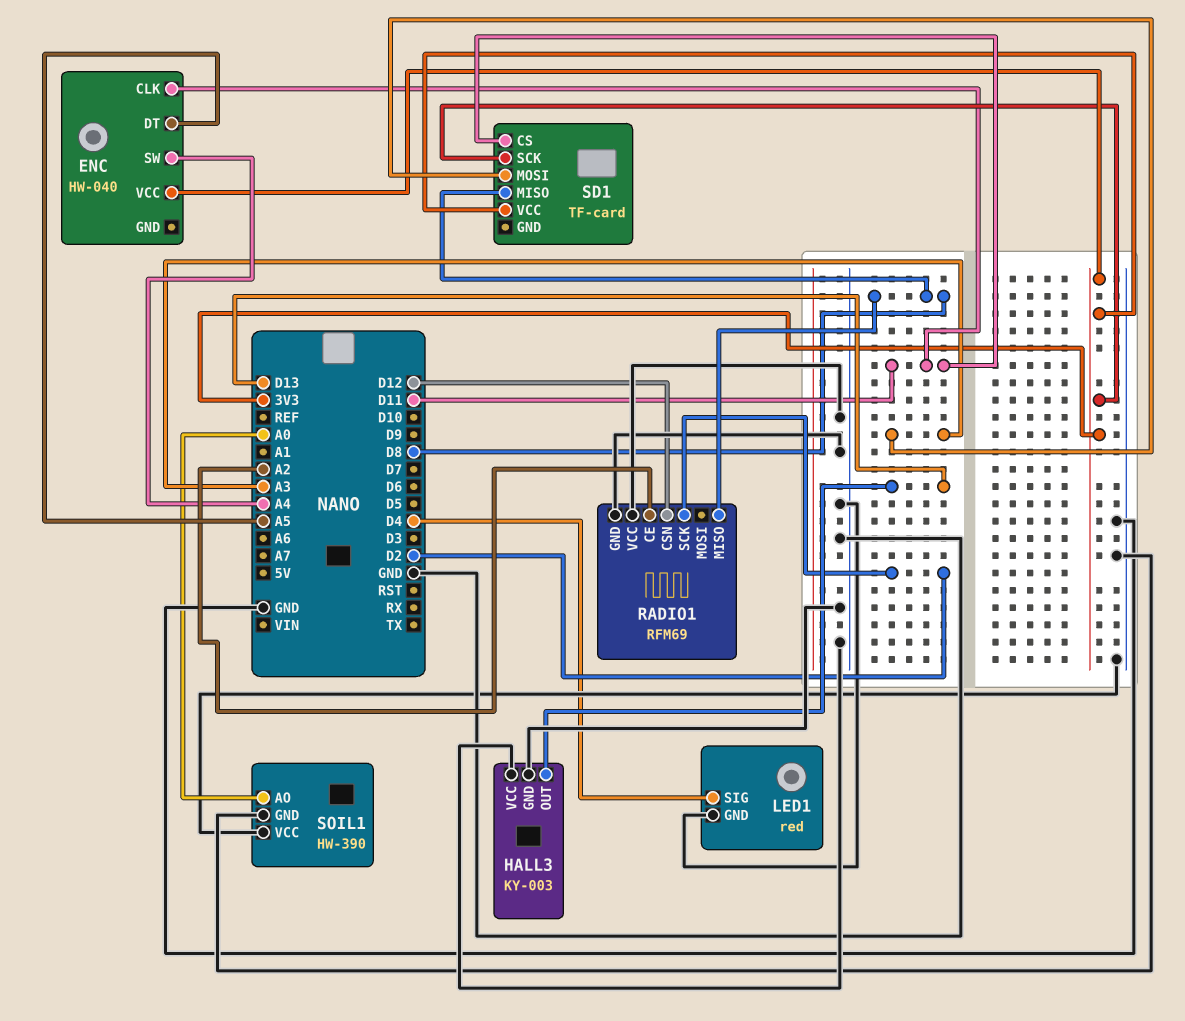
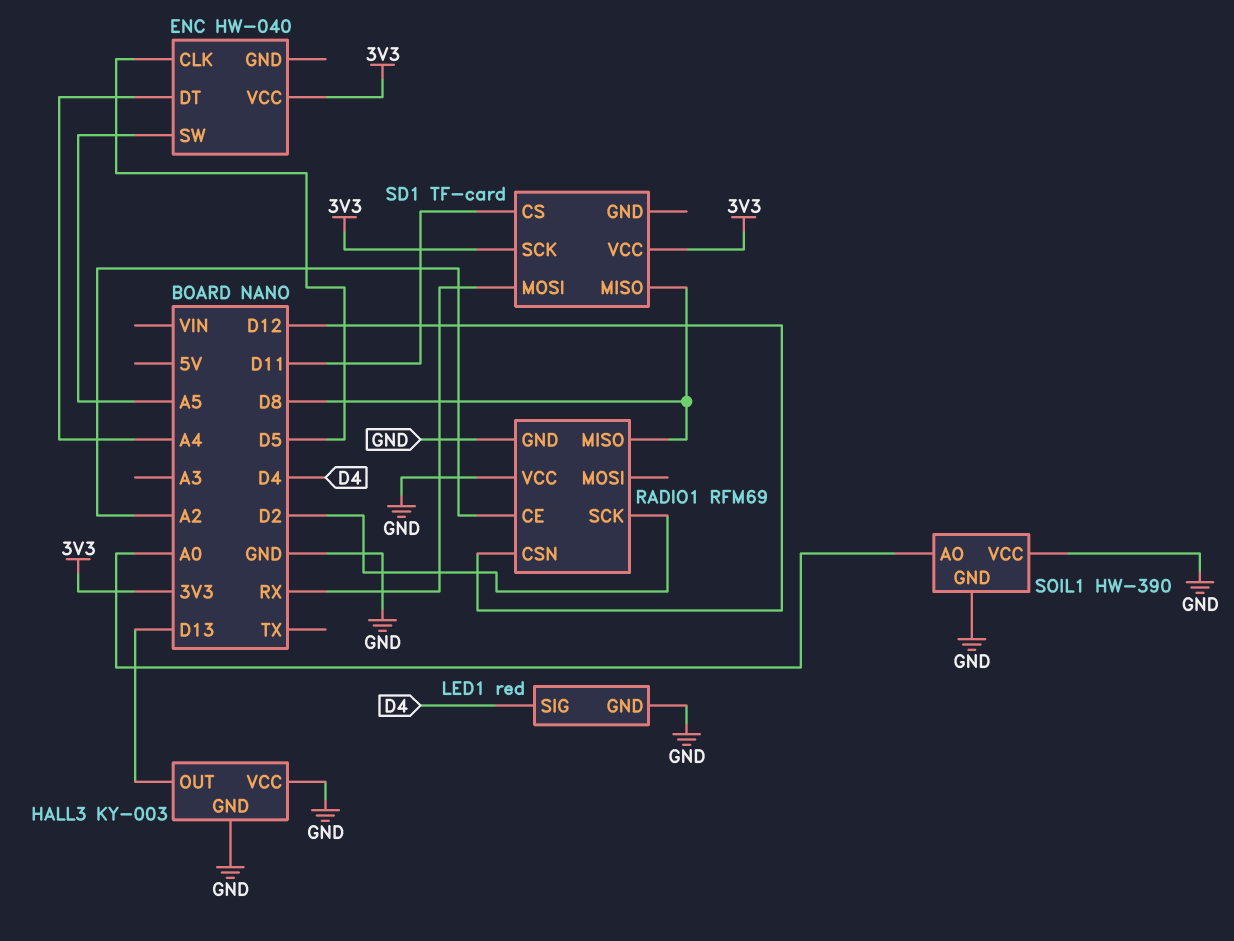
ENC pin CLK: D11 -> D5
ENC pin DT: A5 -> A4
ENC pin SW: A4 -> A5
SD1 pin MOSI: A3 -> RX

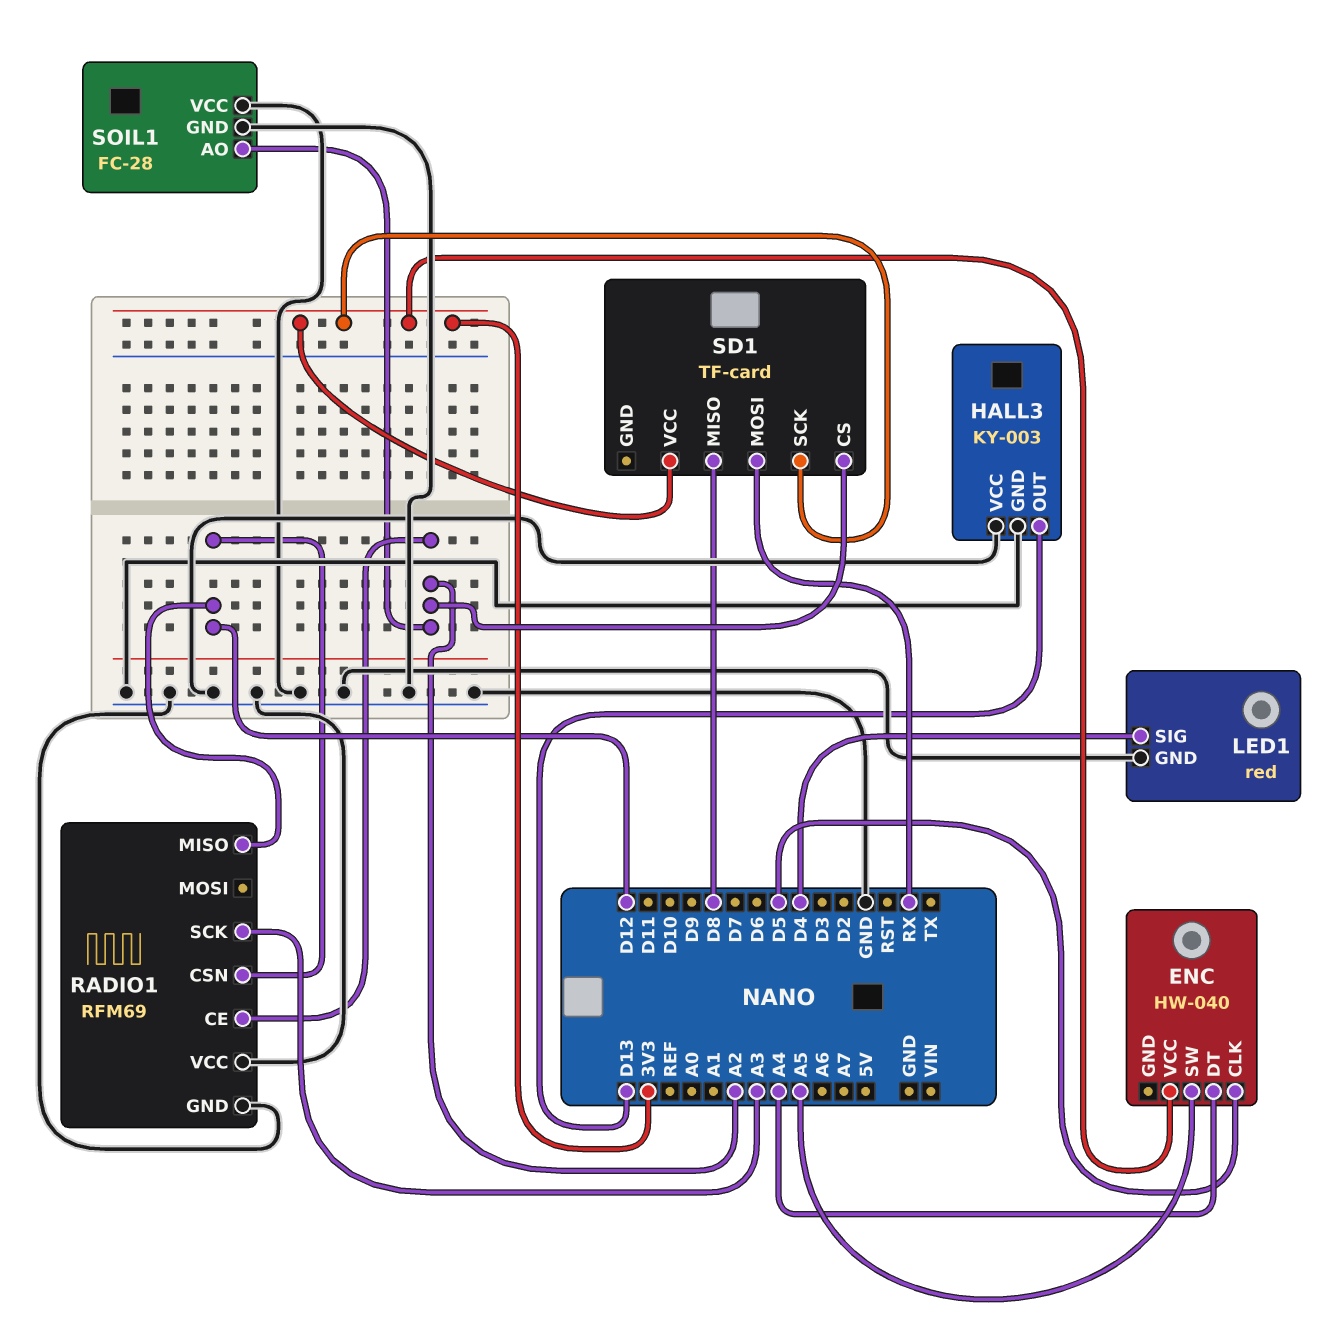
RADIO1 pin MISO: D8 -> D12
RADIO1 pin SCK: D2 -> A3
SD1 pin CS: D11 -> A2
SOIL1: HW-390 -> FC-28
SOIL1 pin AO: A0 -> A2

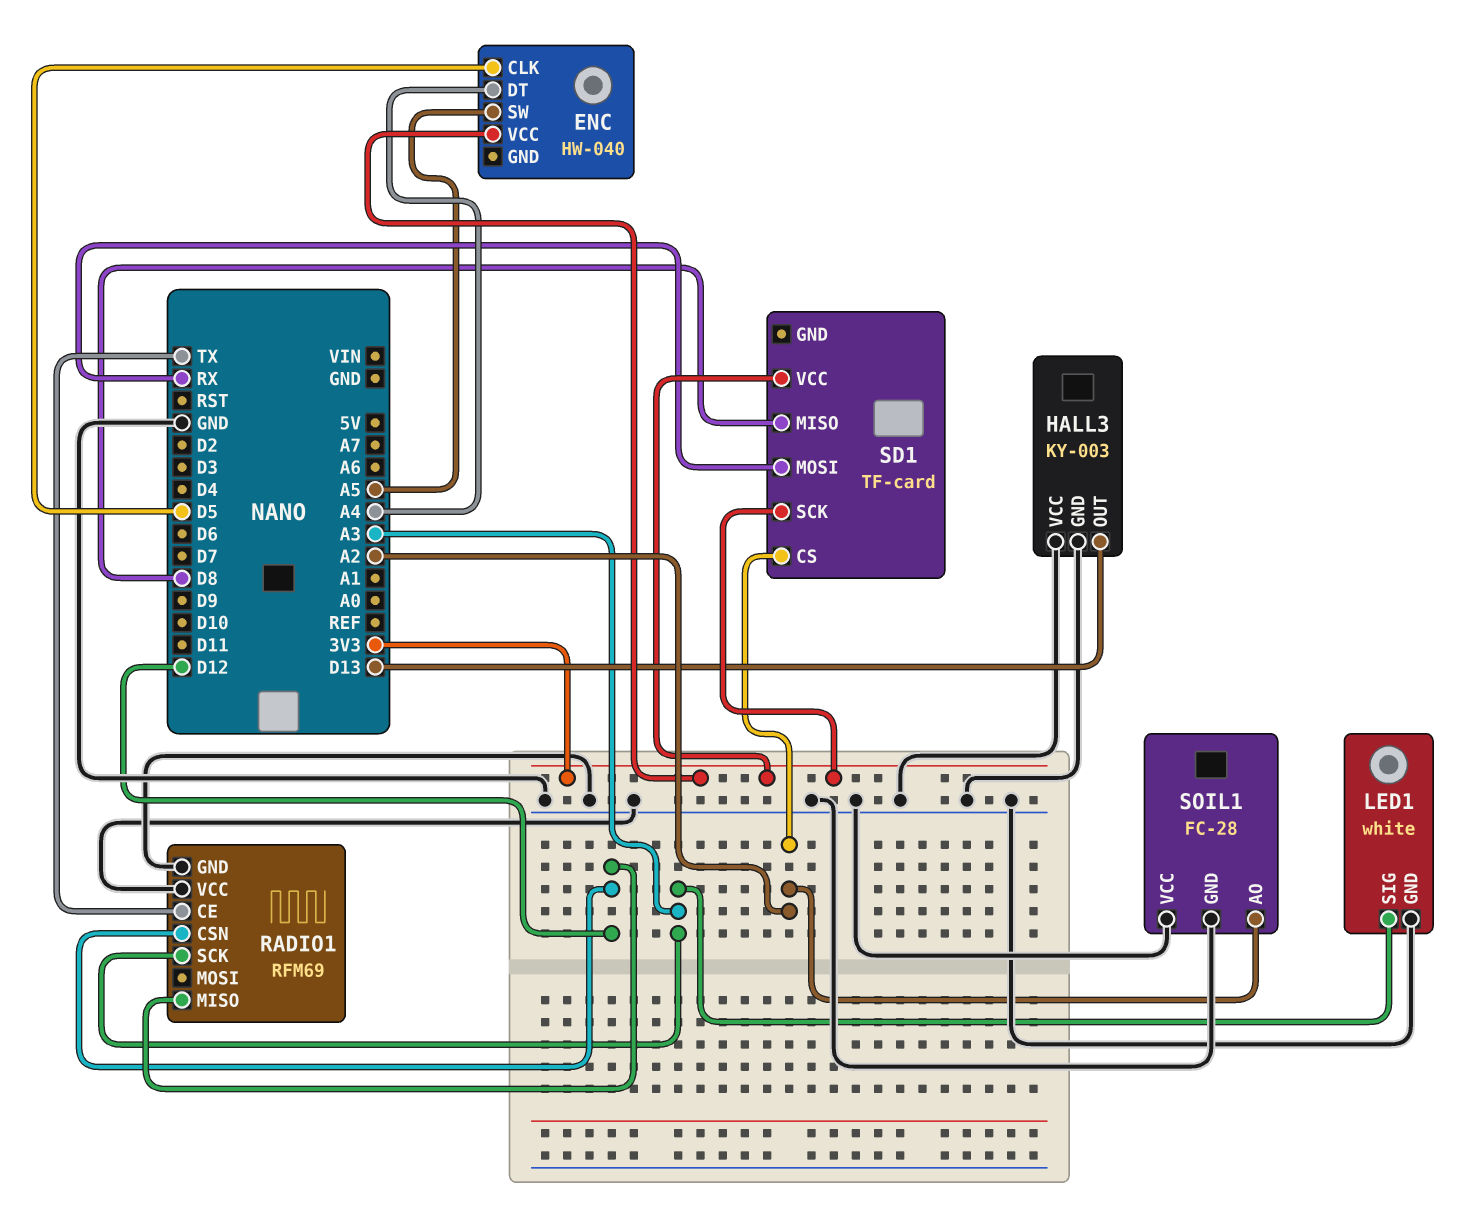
LED1: red -> white
LED1 pin SIG: D4 -> A3
RADIO1 pin CE: A2 -> TX

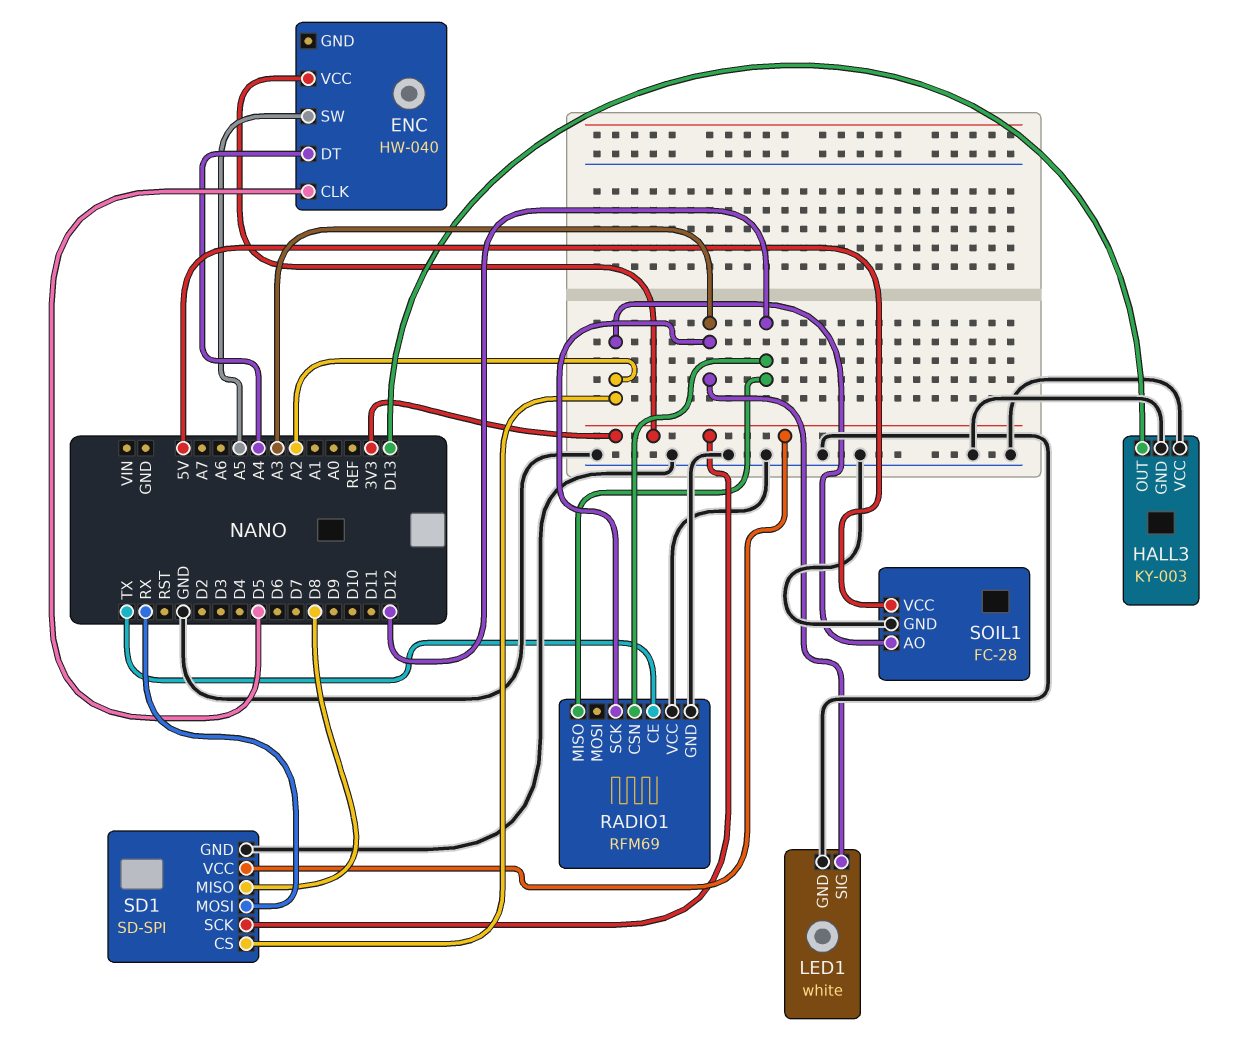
SD1: TF-card -> SD-SPI
SD1 pin GND: none -> GND
SOIL1 pin VCC: GND -> 5V

